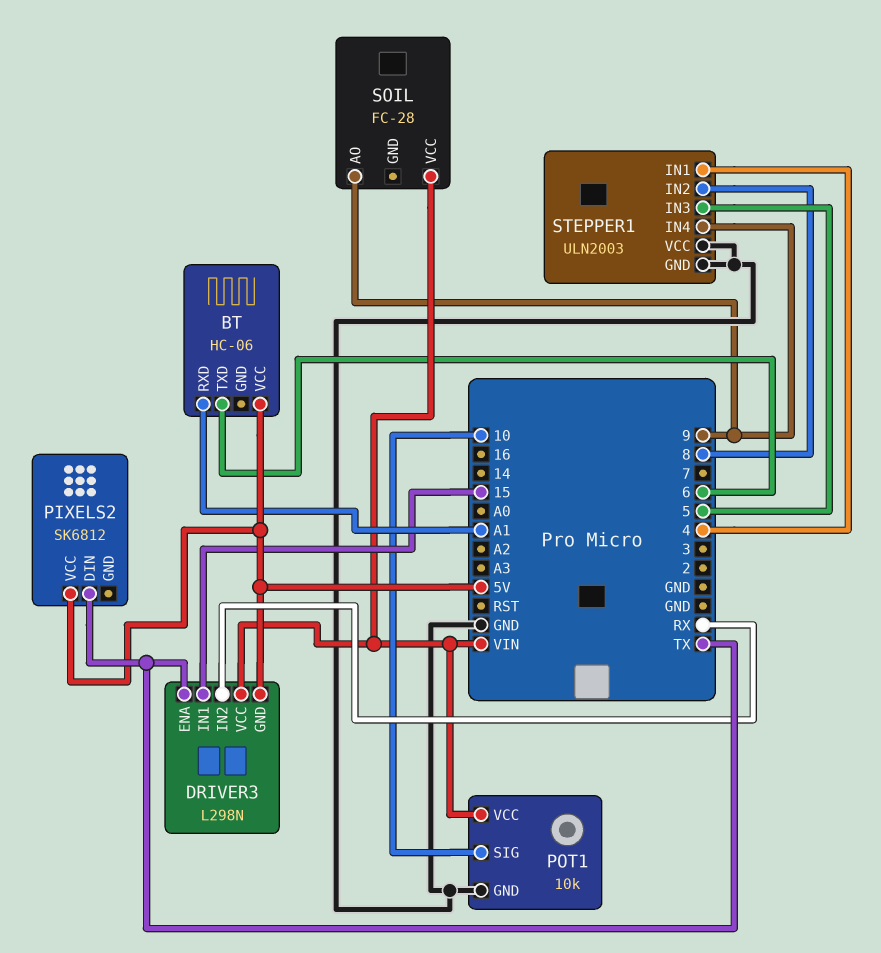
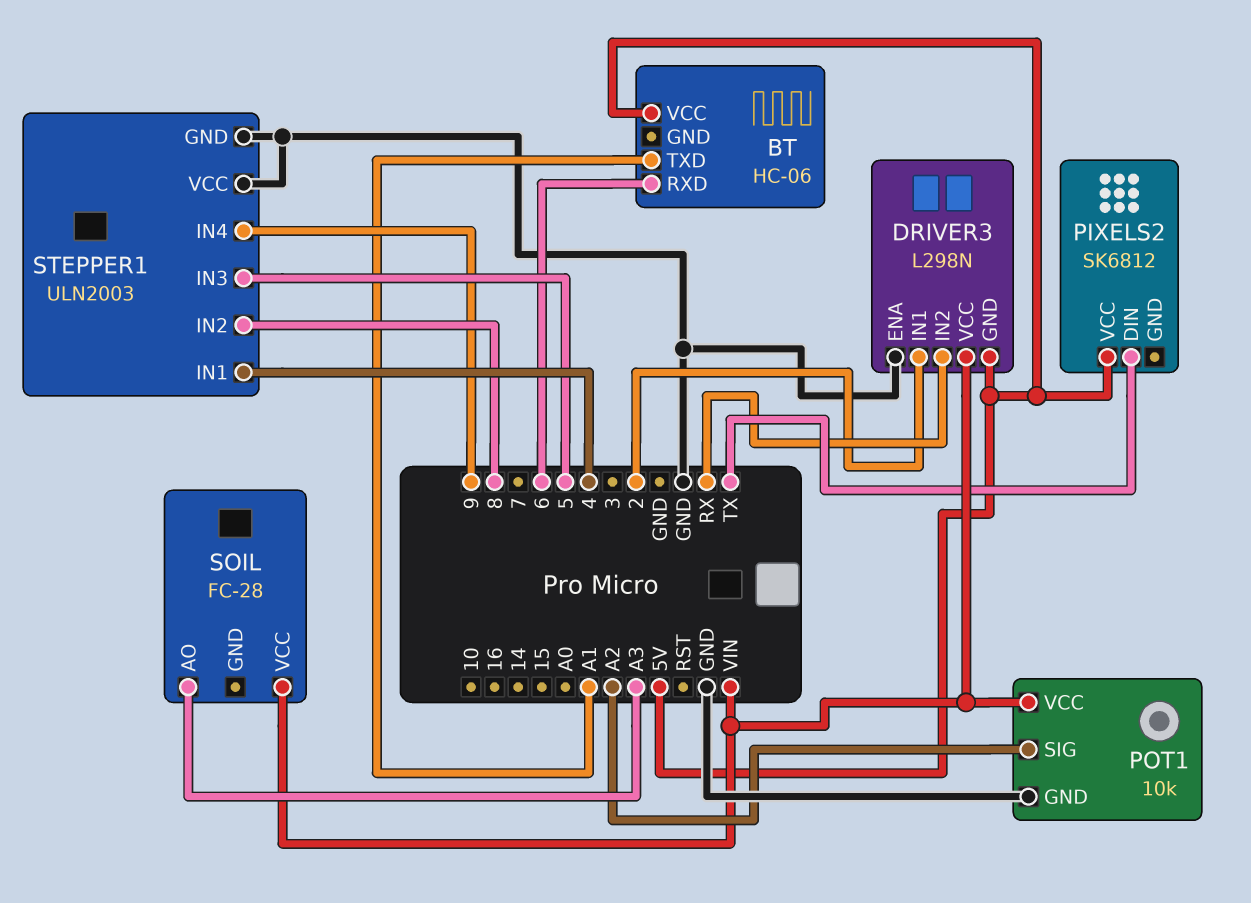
BT pin RXD: A1 -> 6
BT pin TXD: 6 -> A1
DRIVER3 pin ENA: TX -> GND
DRIVER3 pin IN1: 15 -> 2
POT1 pin SIG: 10 -> A2
SOIL pin AO: 9 -> A3

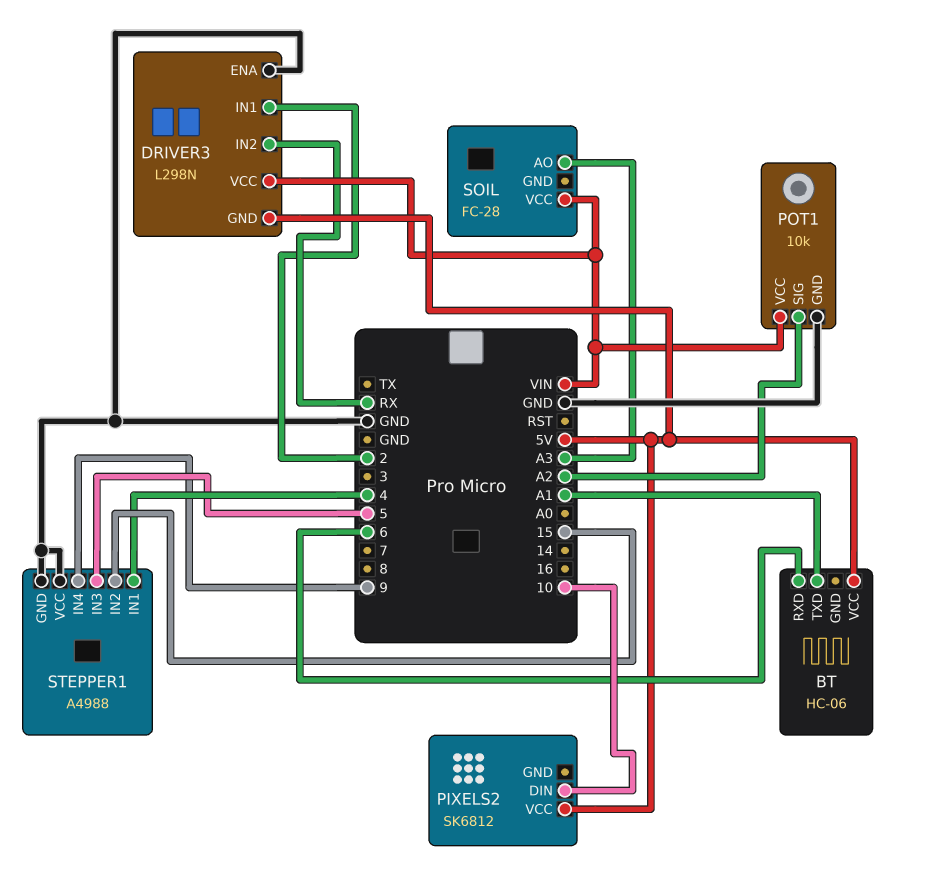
PIXELS2 pin DIN: TX -> 10
STEPPER1: ULN2003 -> A4988
STEPPER1 pin IN2: 8 -> 15

